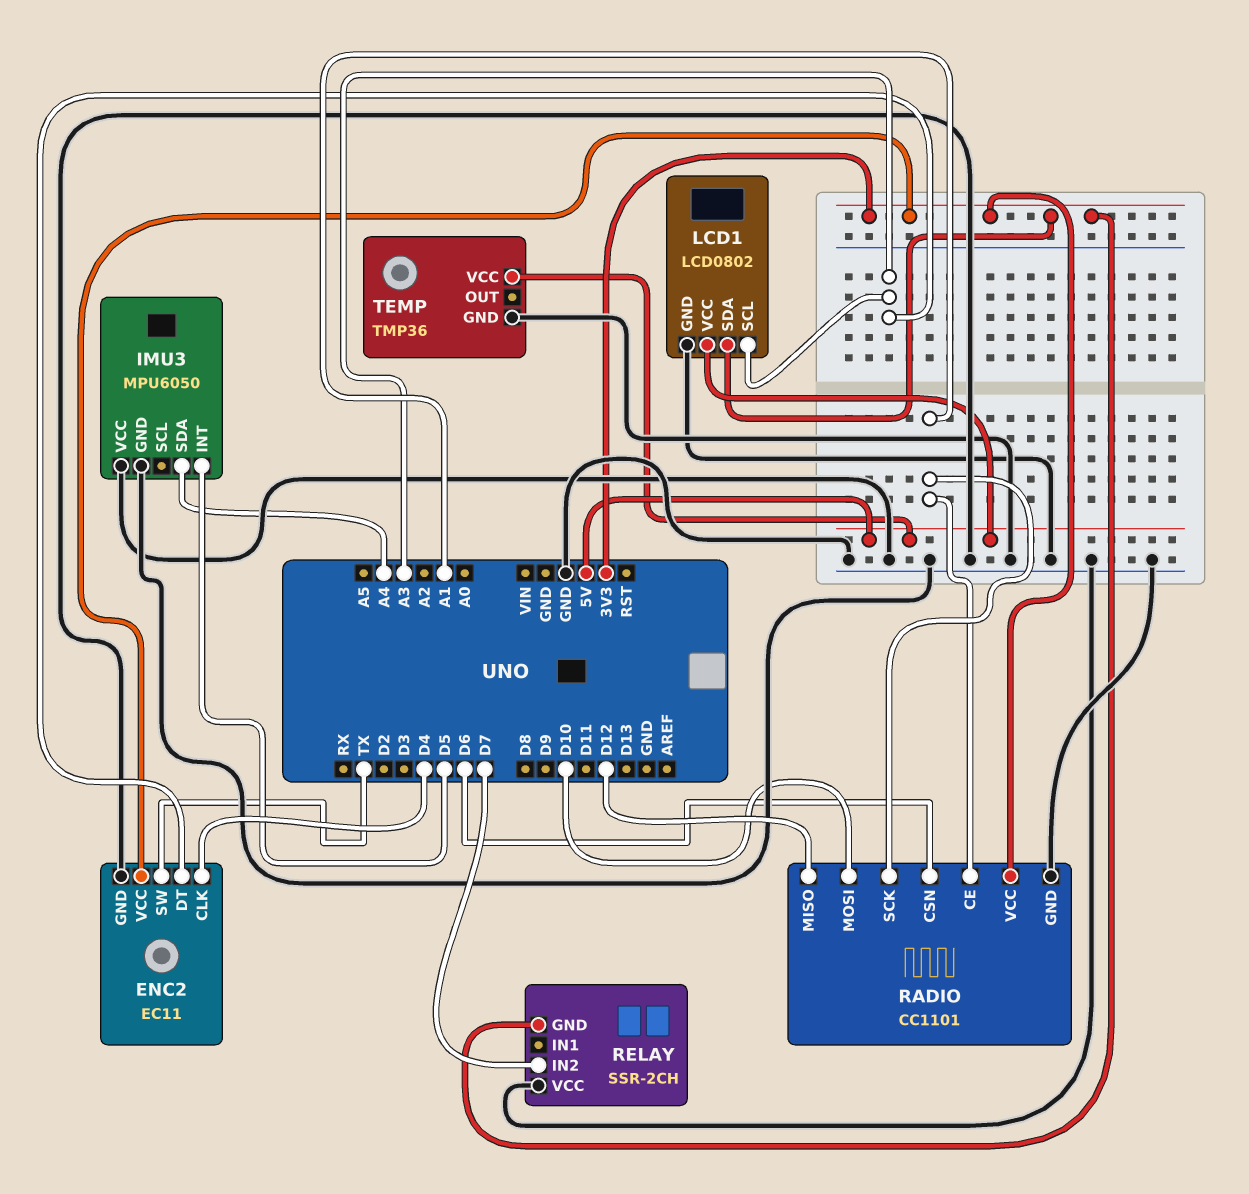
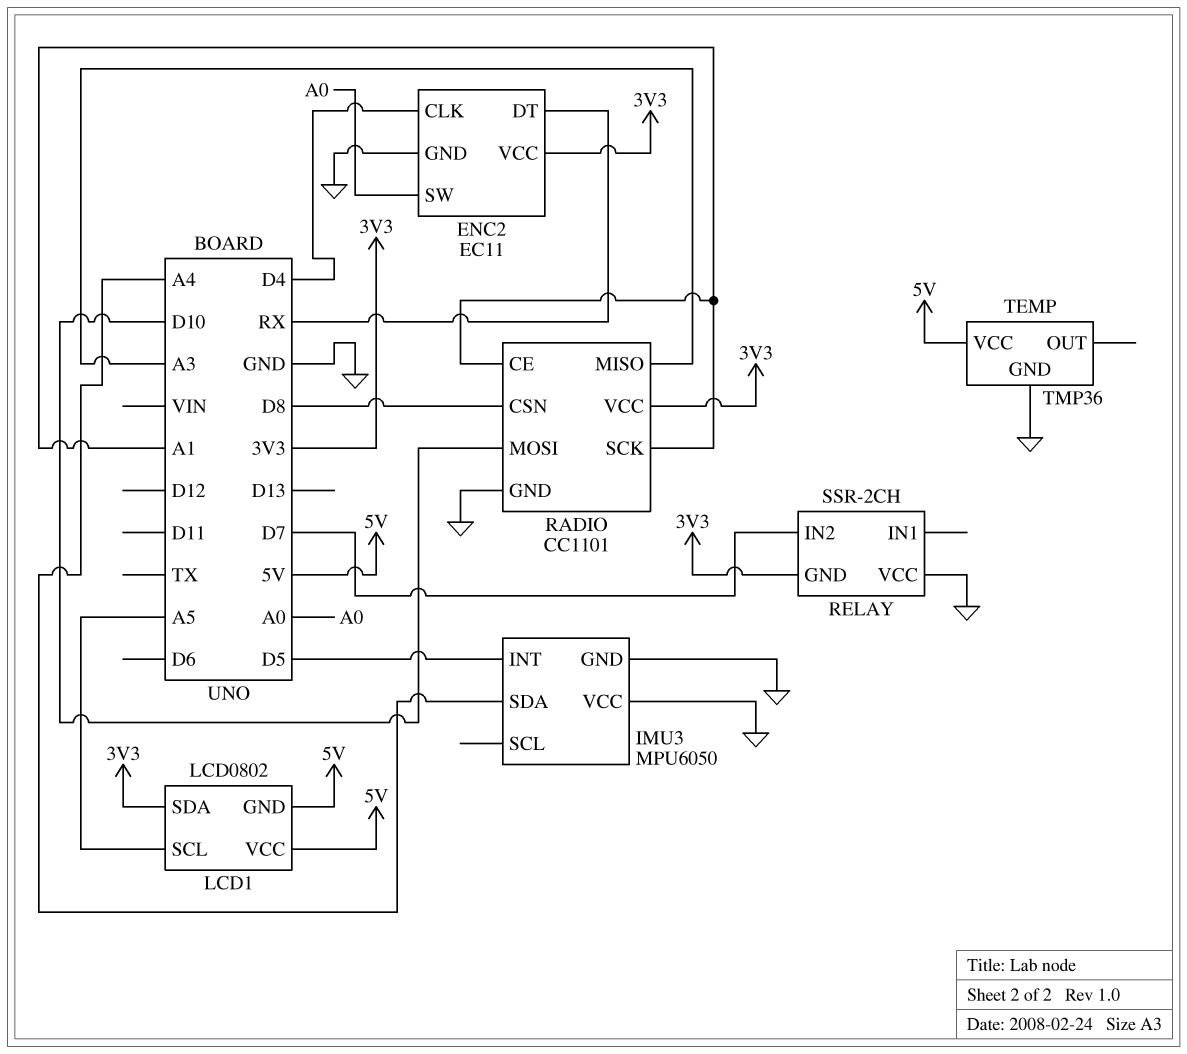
ENC2 pin DT: A3 -> RX
ENC2 pin SW: TX -> A0
LCD1 pin GND: GND -> 5V
LCD1 pin SCL: A3 -> A5
RADIO pin CSN: D6 -> D8
RADIO pin MISO: D12 -> A3

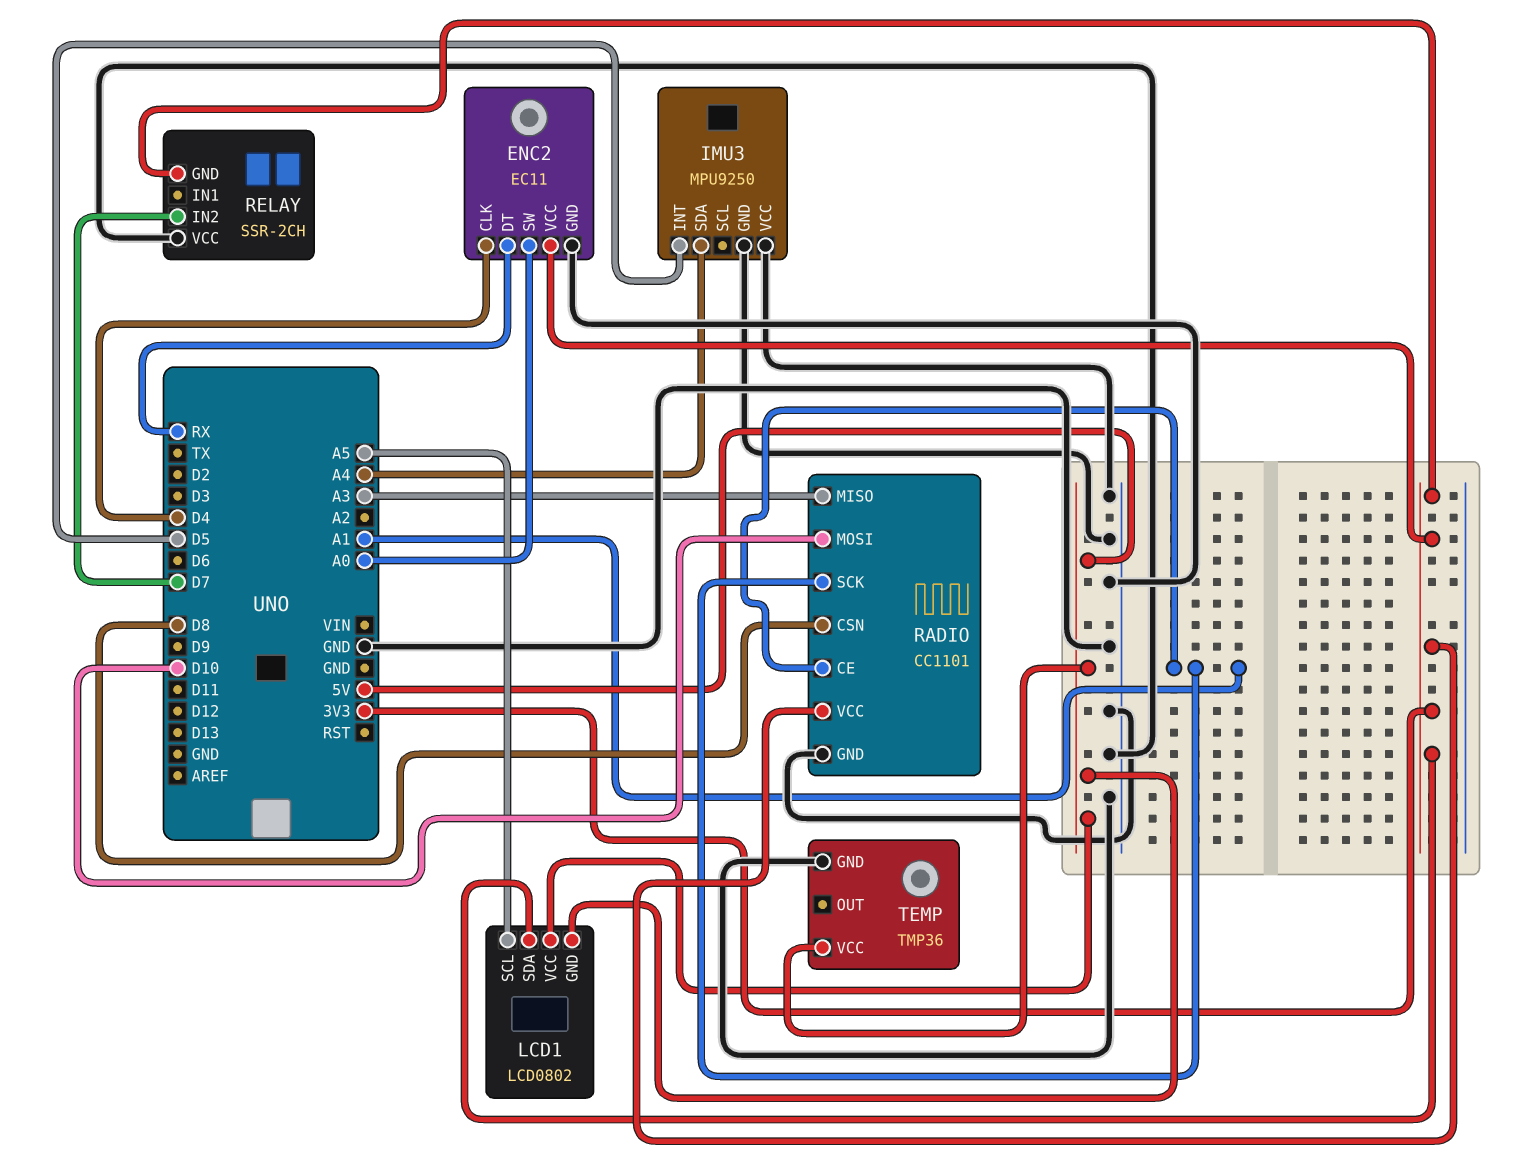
IMU3: MPU6050 -> MPU9250

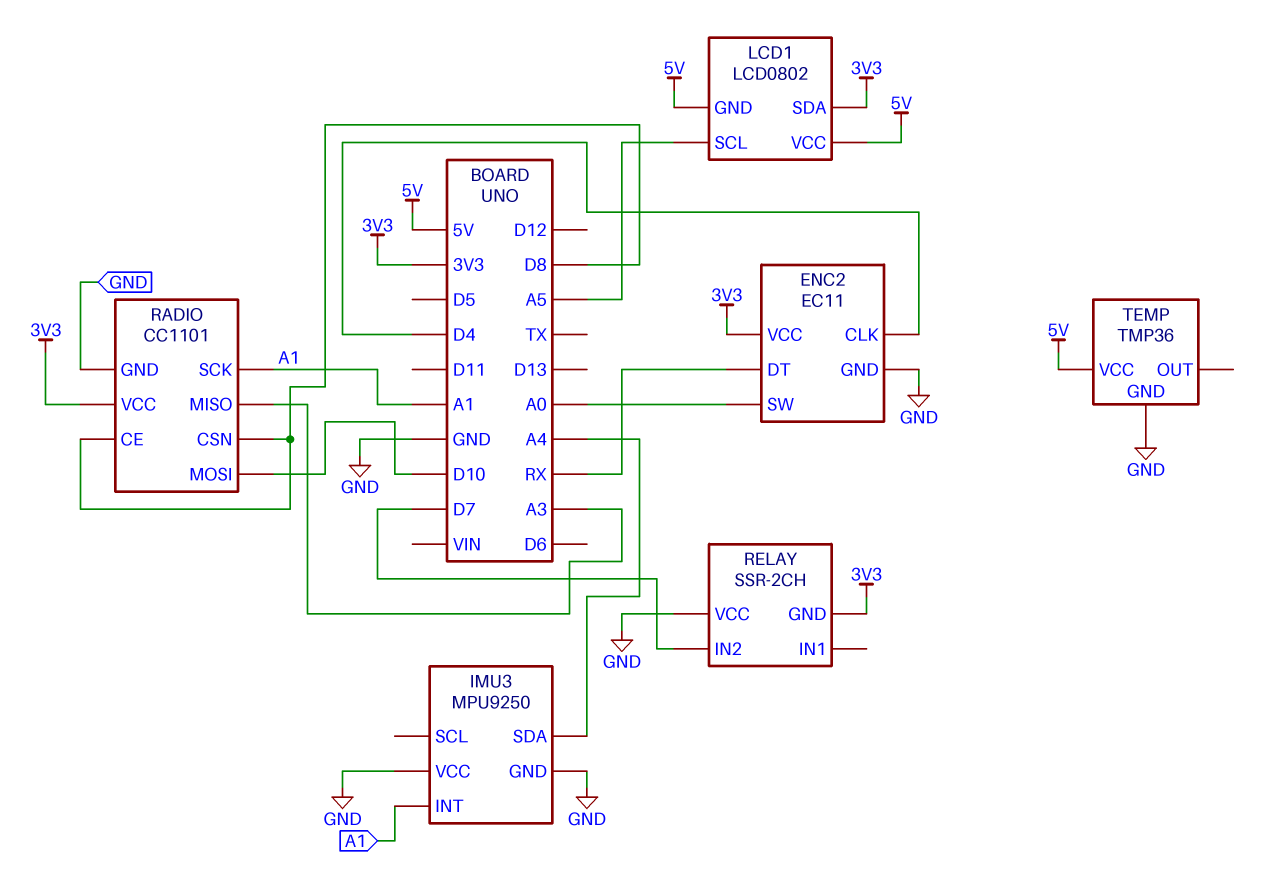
IMU3 pin INT: D5 -> A1
RADIO pin CE: A1 -> D8

